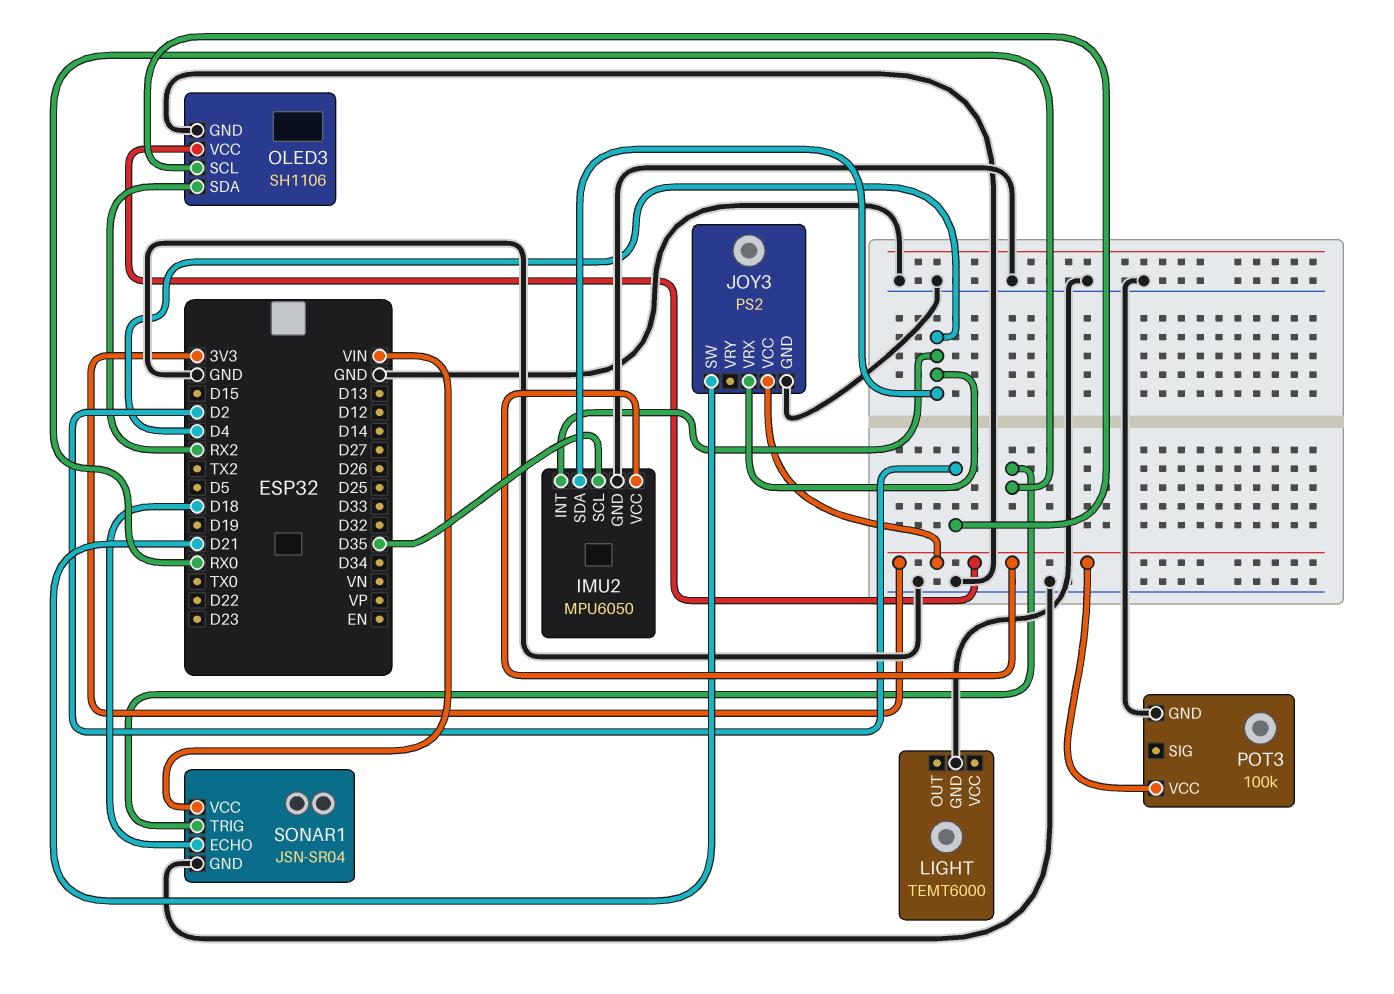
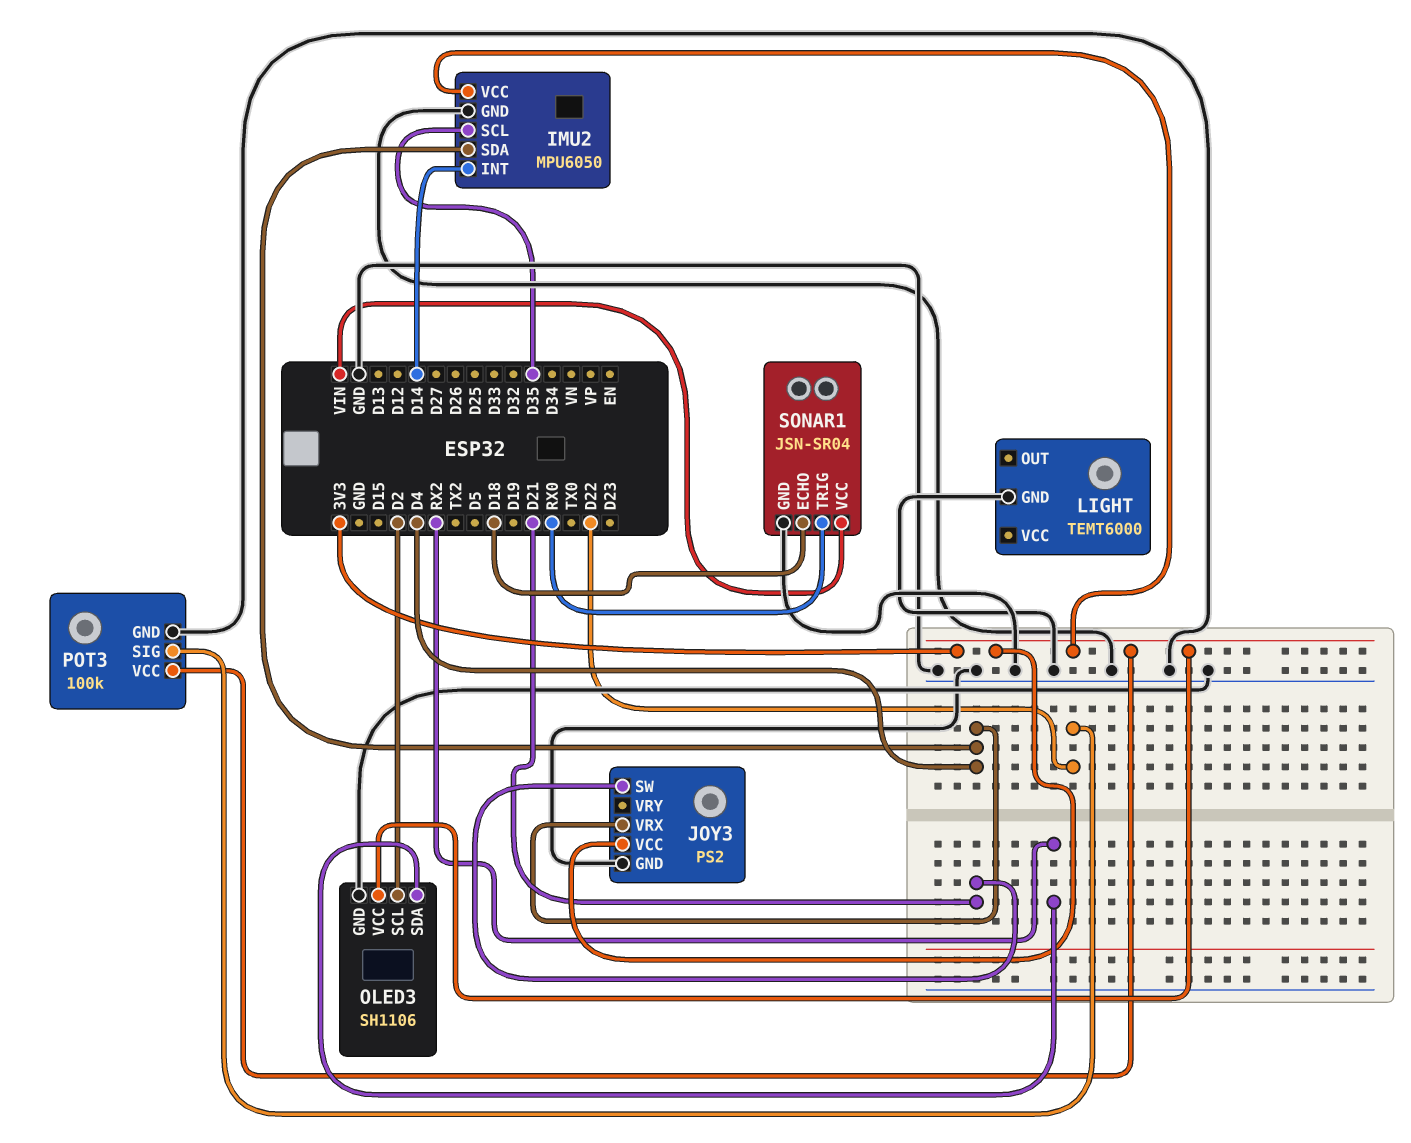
IMU2 pin INT: D4 -> D14
POT3 pin SIG: none -> D22

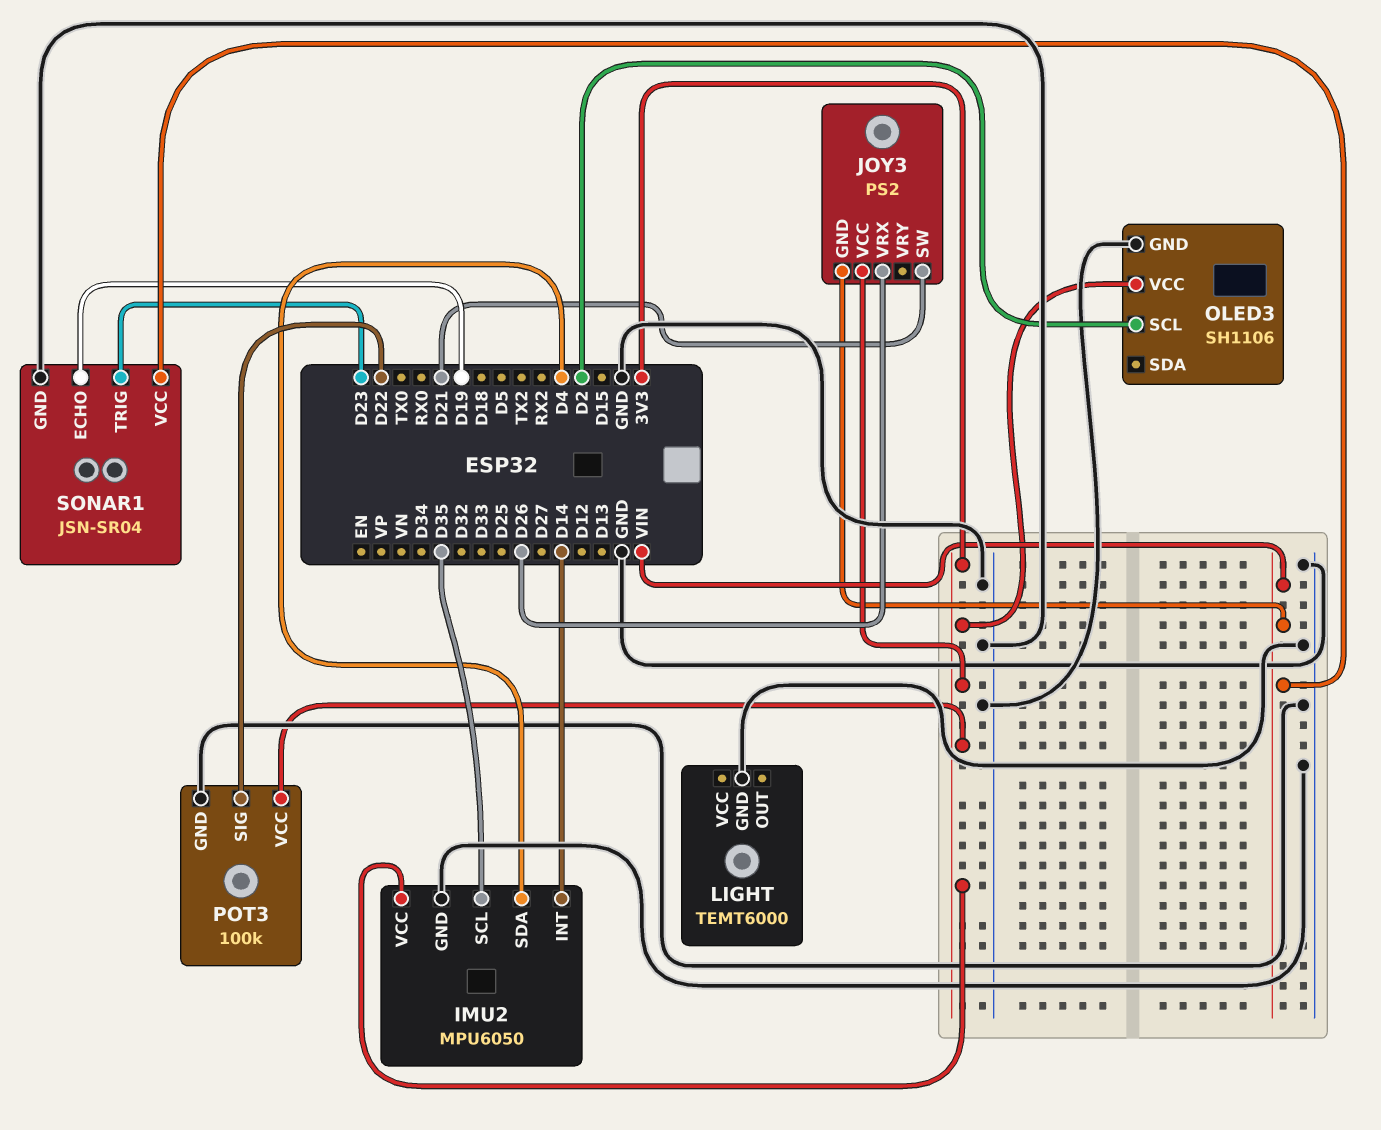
JOY3 pin GND: GND -> VIN
JOY3 pin VRX: D4 -> D26
OLED3 pin SDA: RX2 -> none
SONAR1 pin ECHO: D18 -> D19
SONAR1 pin TRIG: RX0 -> D23

